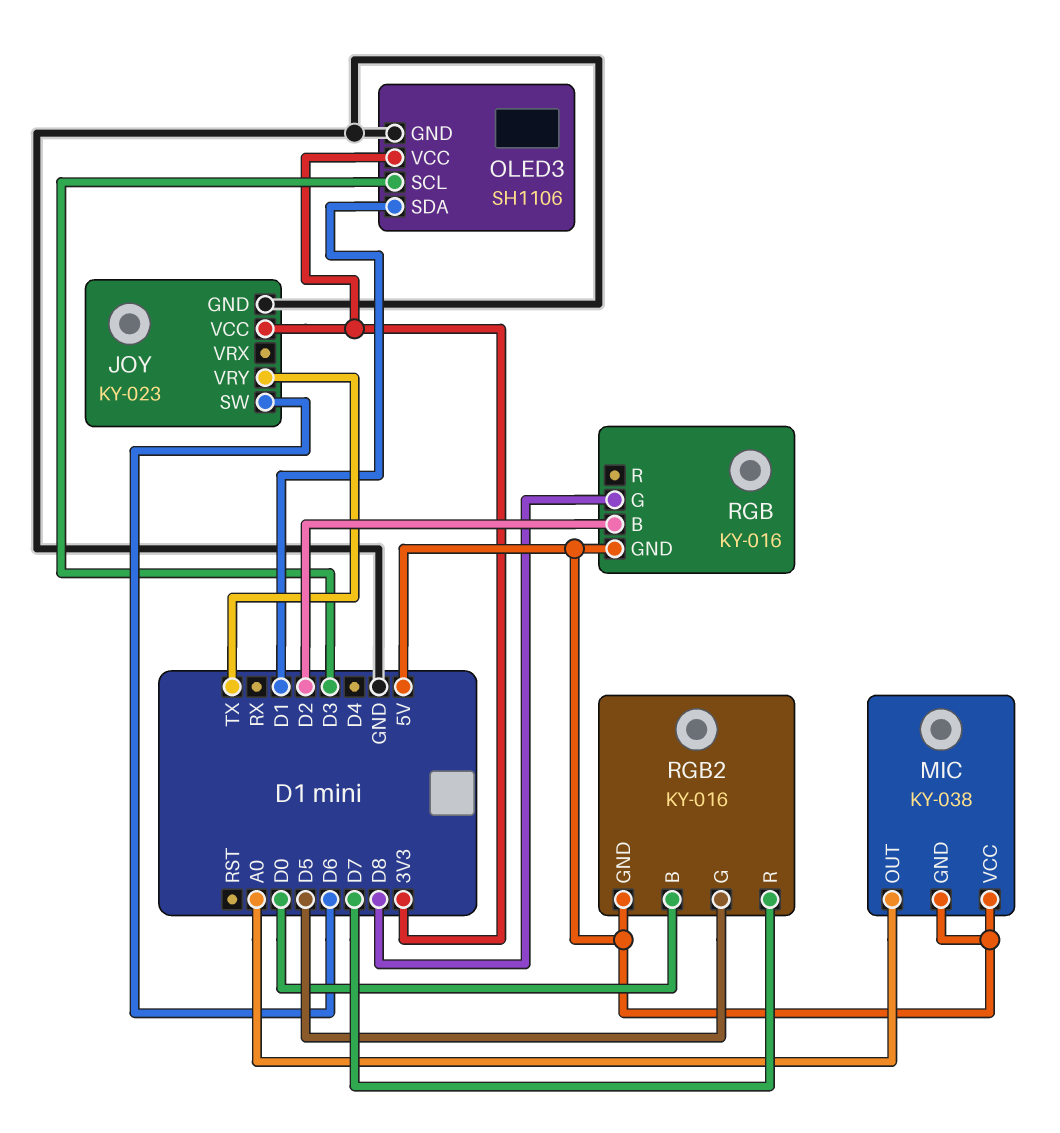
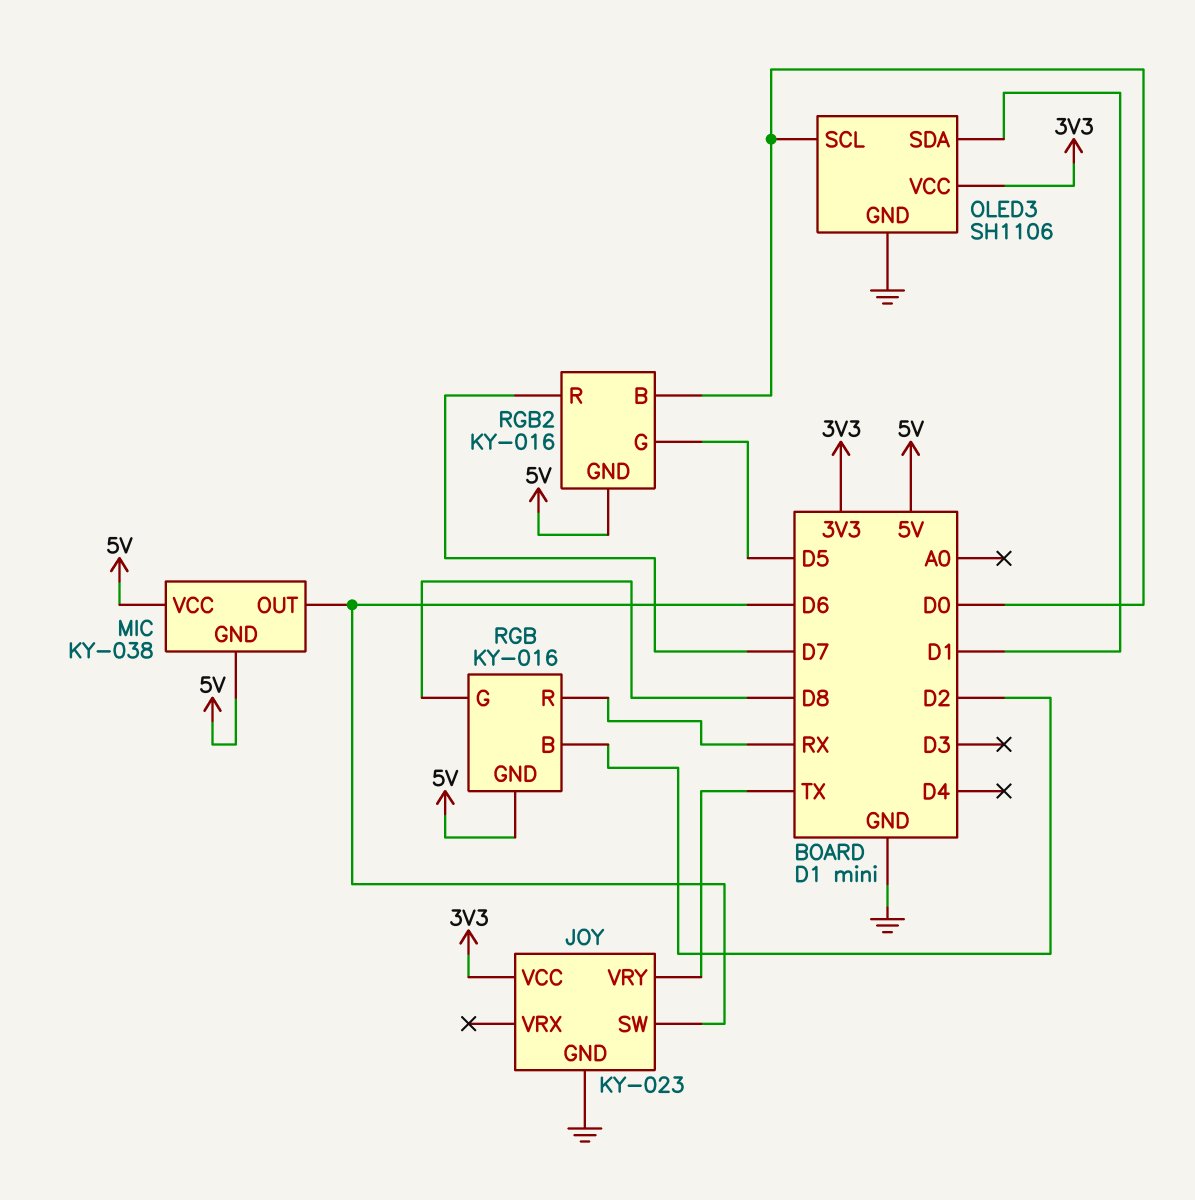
MIC pin OUT: A0 -> D6
OLED3 pin SCL: D3 -> D0
RGB pin R: none -> RX

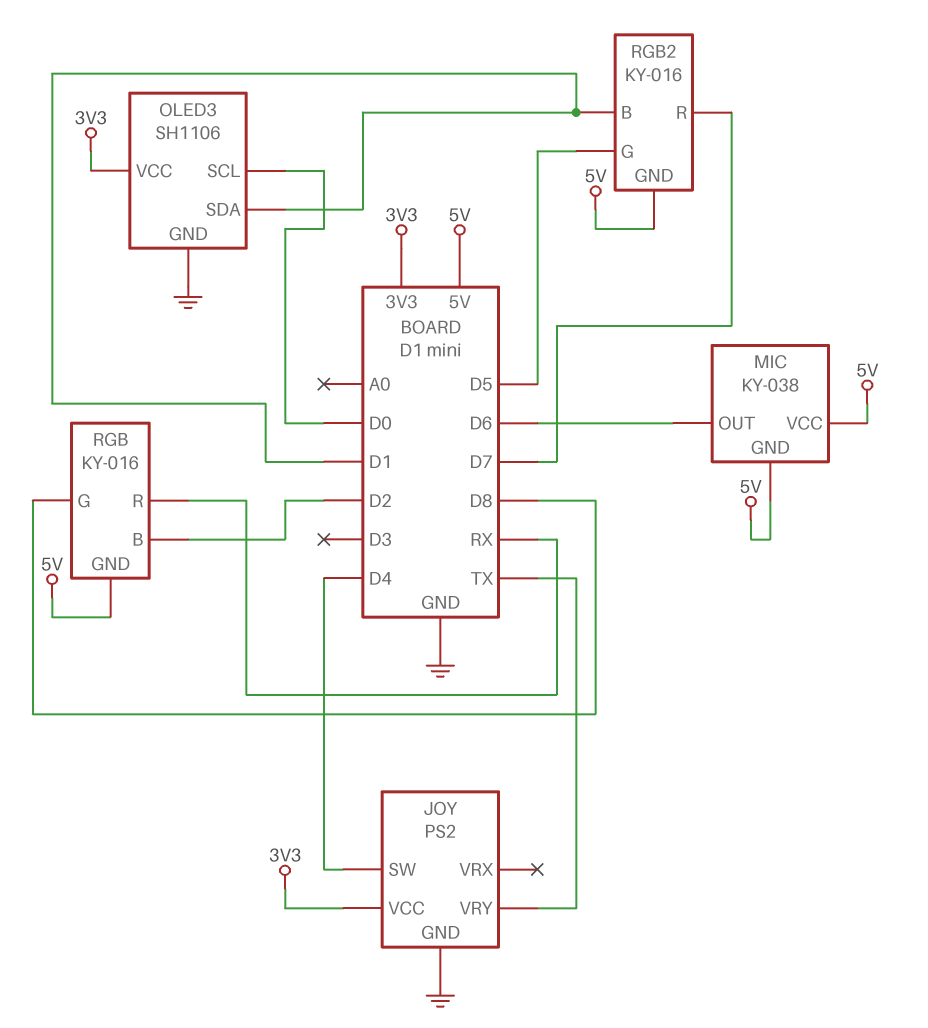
JOY: KY-023 -> PS2
JOY pin SW: D6 -> D4
RGB2 pin B: D0 -> D1

